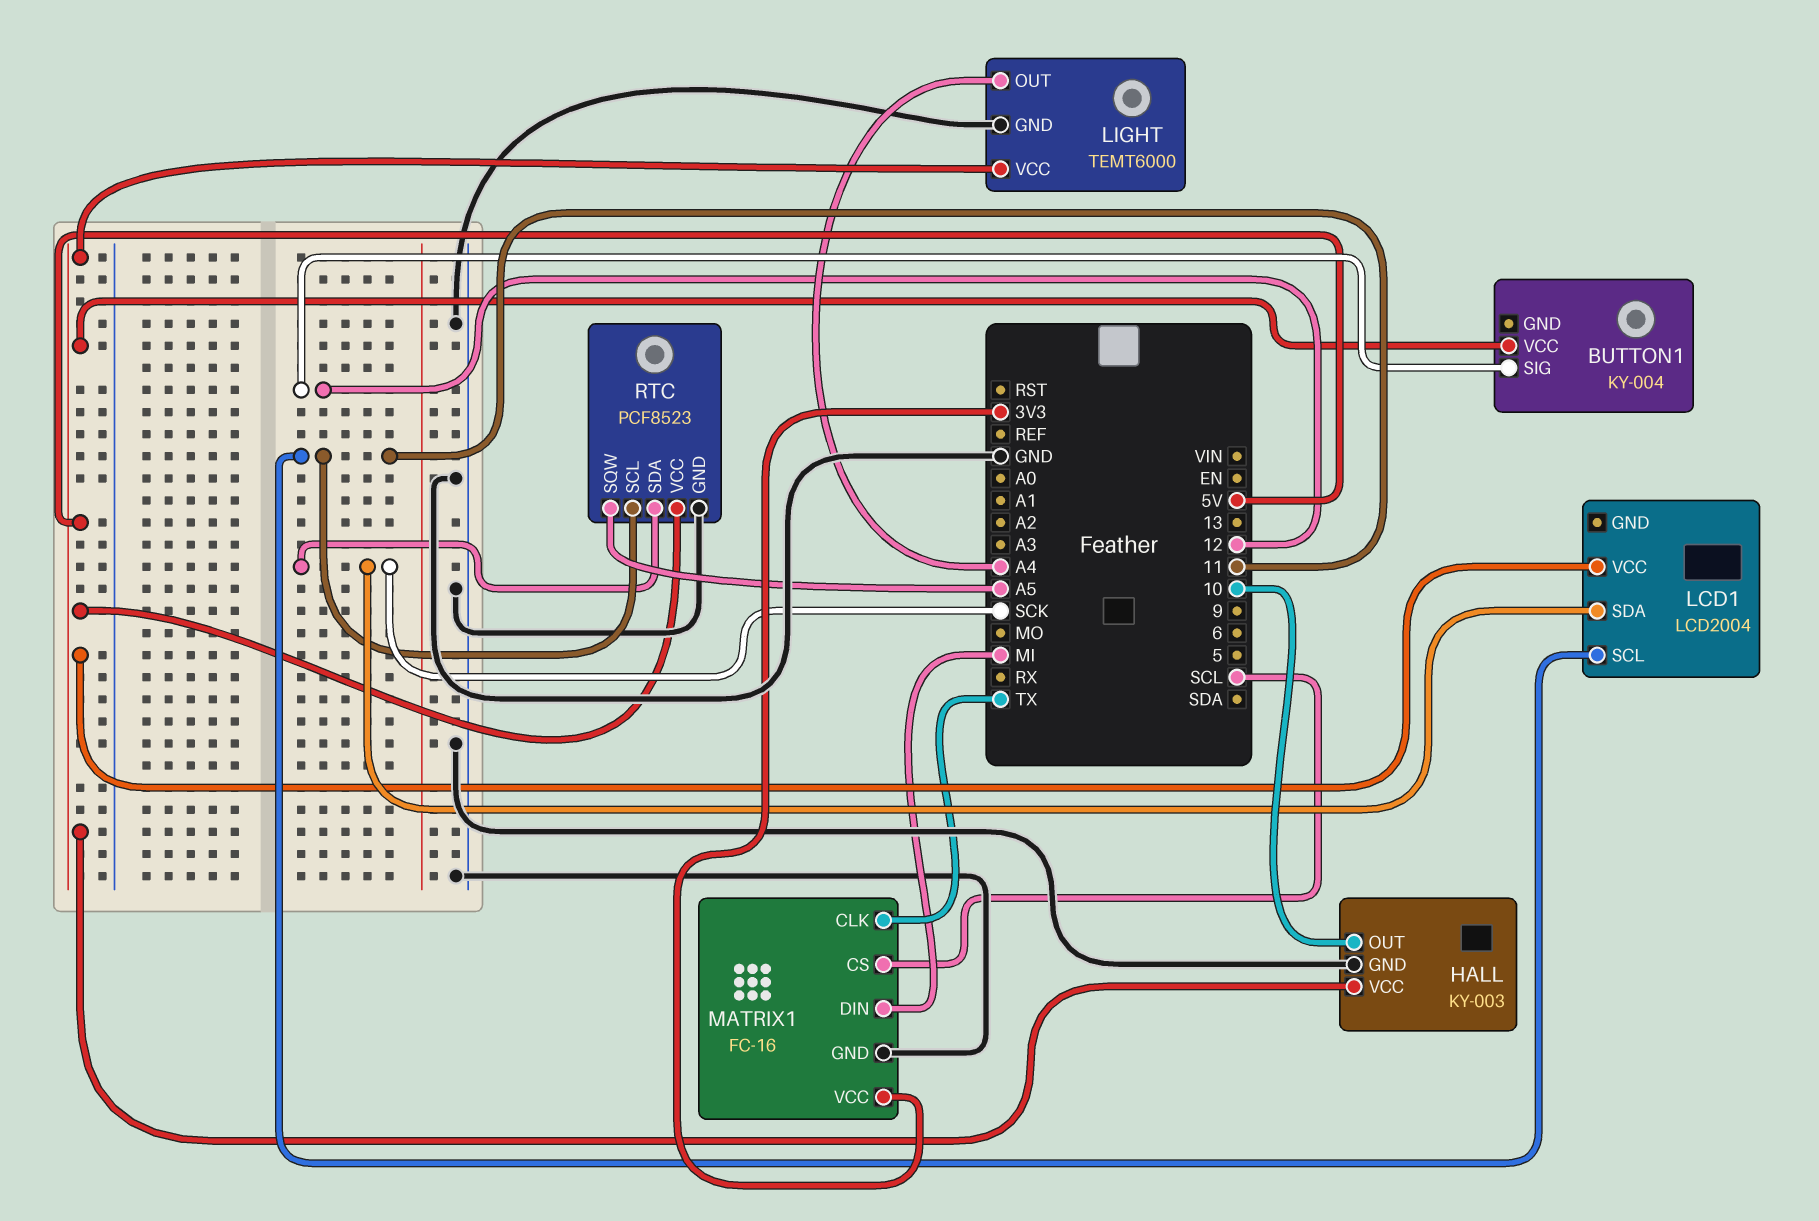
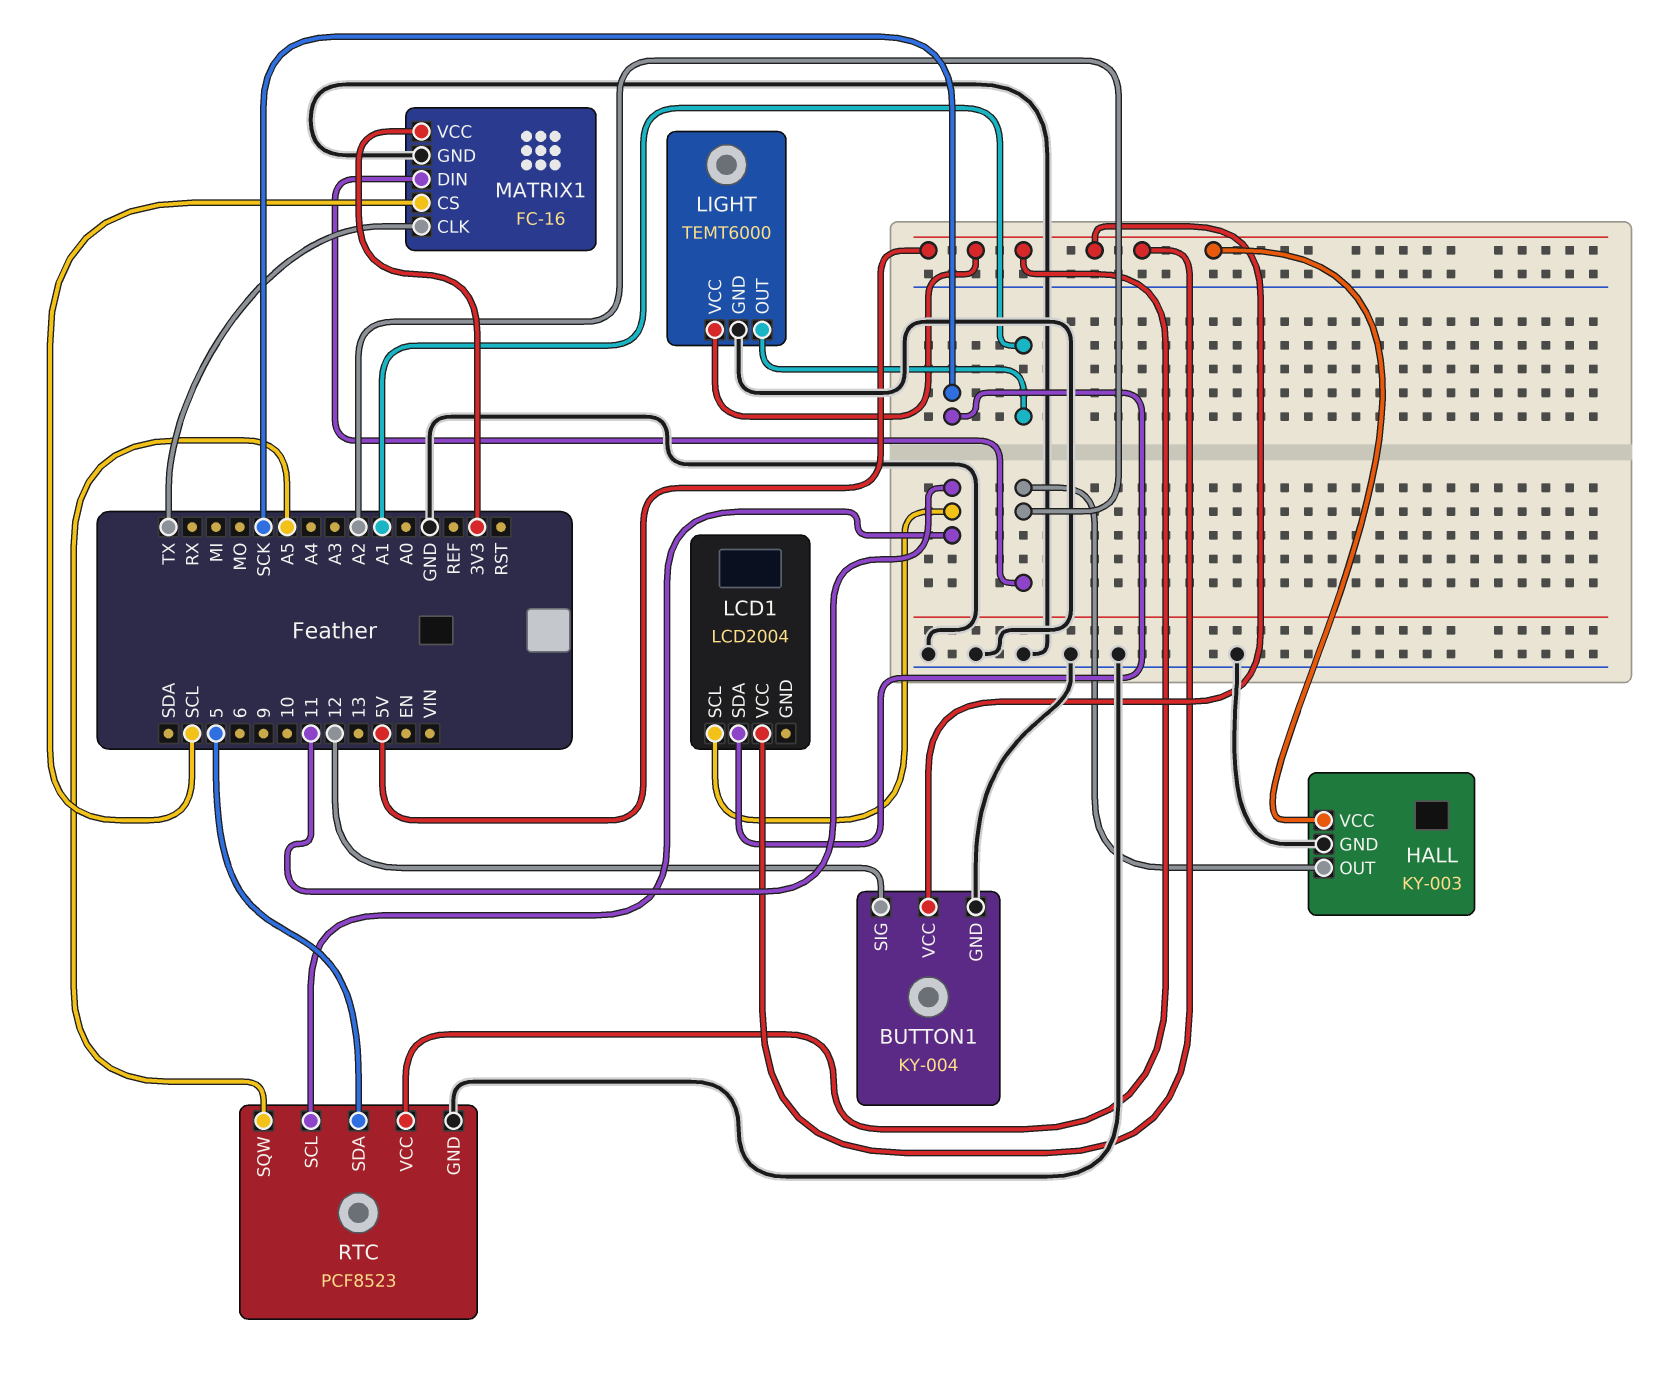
BUTTON1 pin GND: none -> GND
HALL pin OUT: 10 -> A2
LIGHT pin OUT: A4 -> A1
MATRIX1 pin DIN: MI -> A2
RTC pin SDA: SCK -> 5

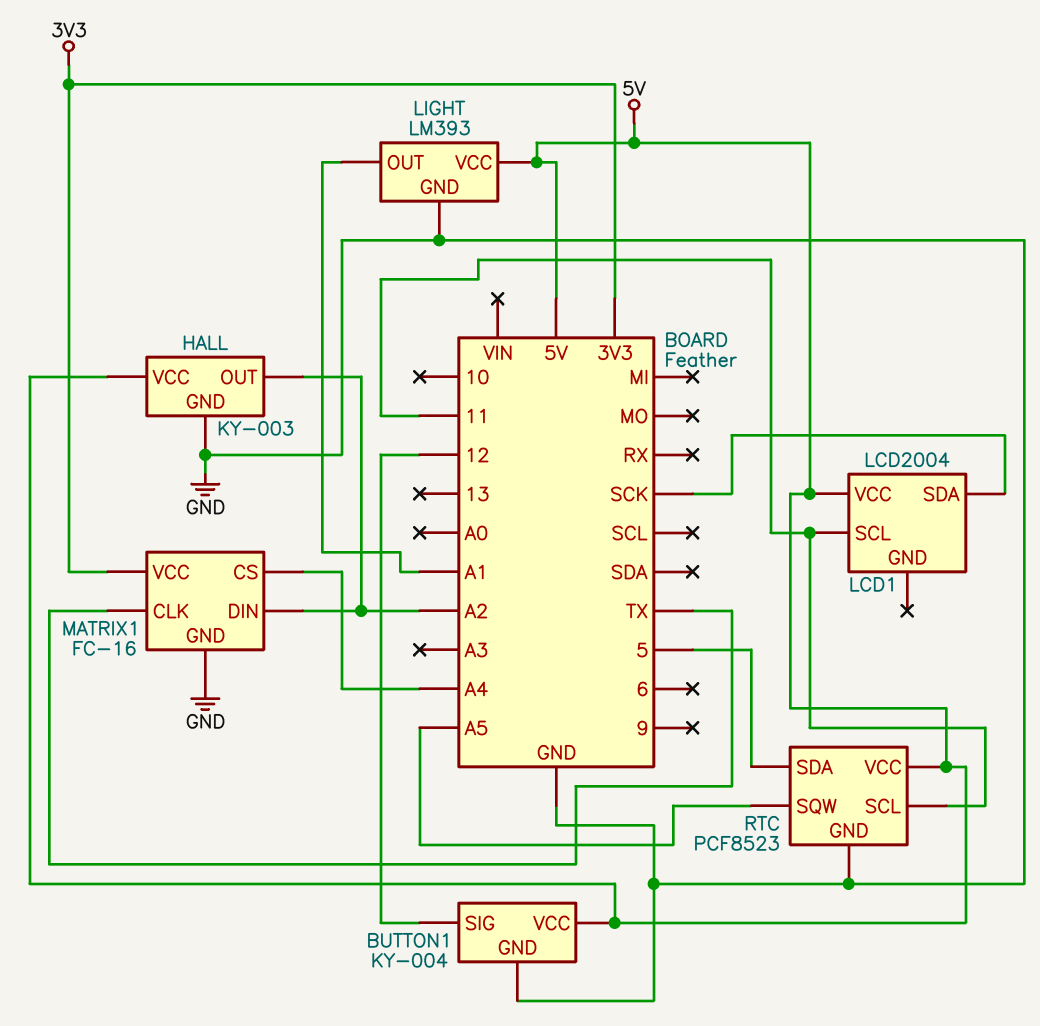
LIGHT: TEMT6000 -> LM393
MATRIX1 pin CS: SCL -> A4

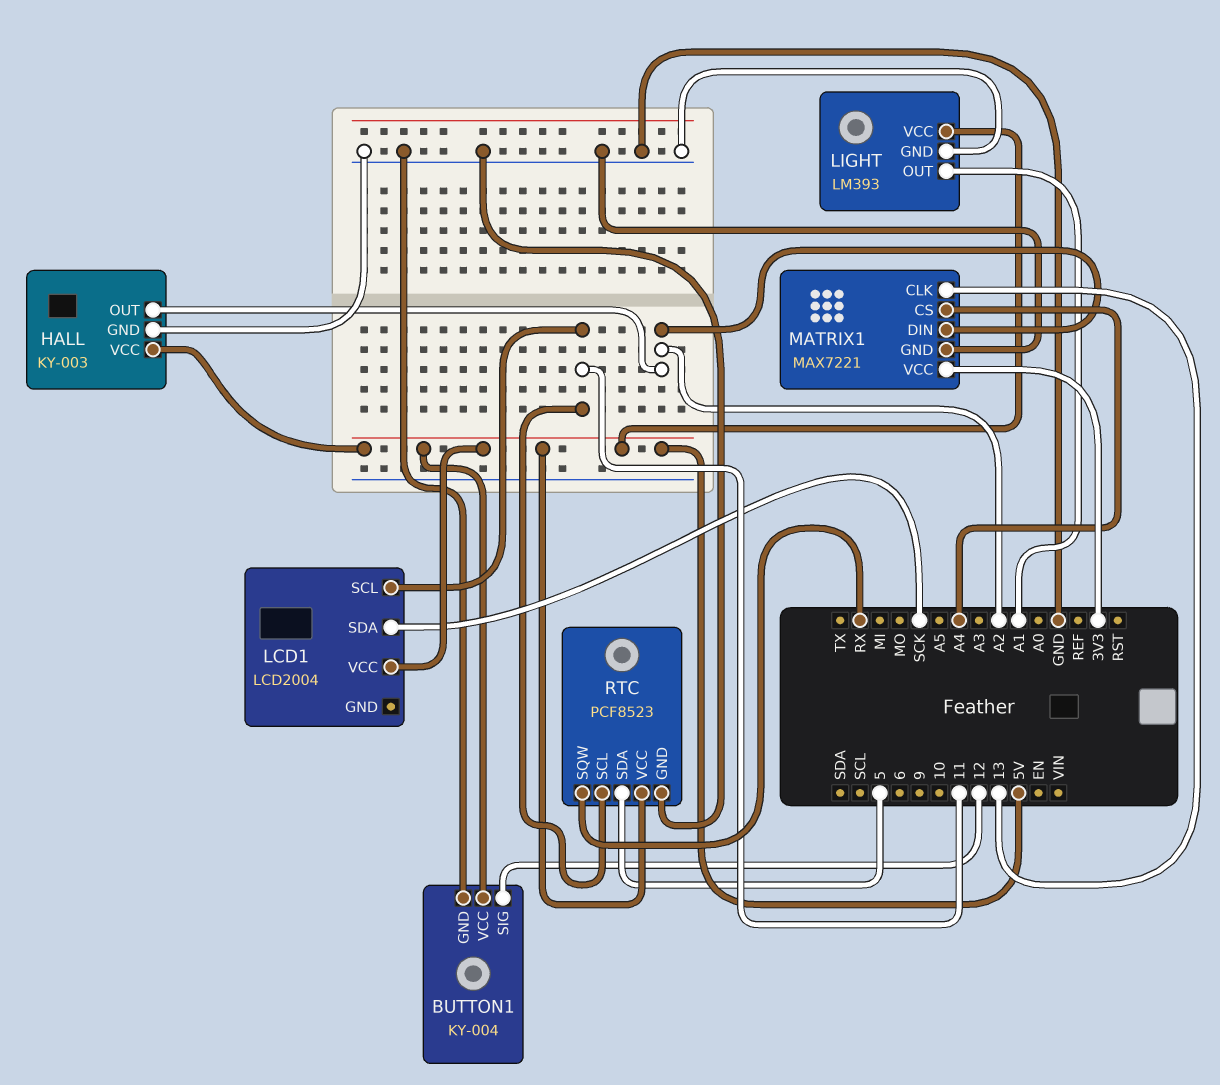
MATRIX1: FC-16 -> MAX7221
MATRIX1 pin CLK: TX -> 13
RTC pin SQW: A5 -> RX

